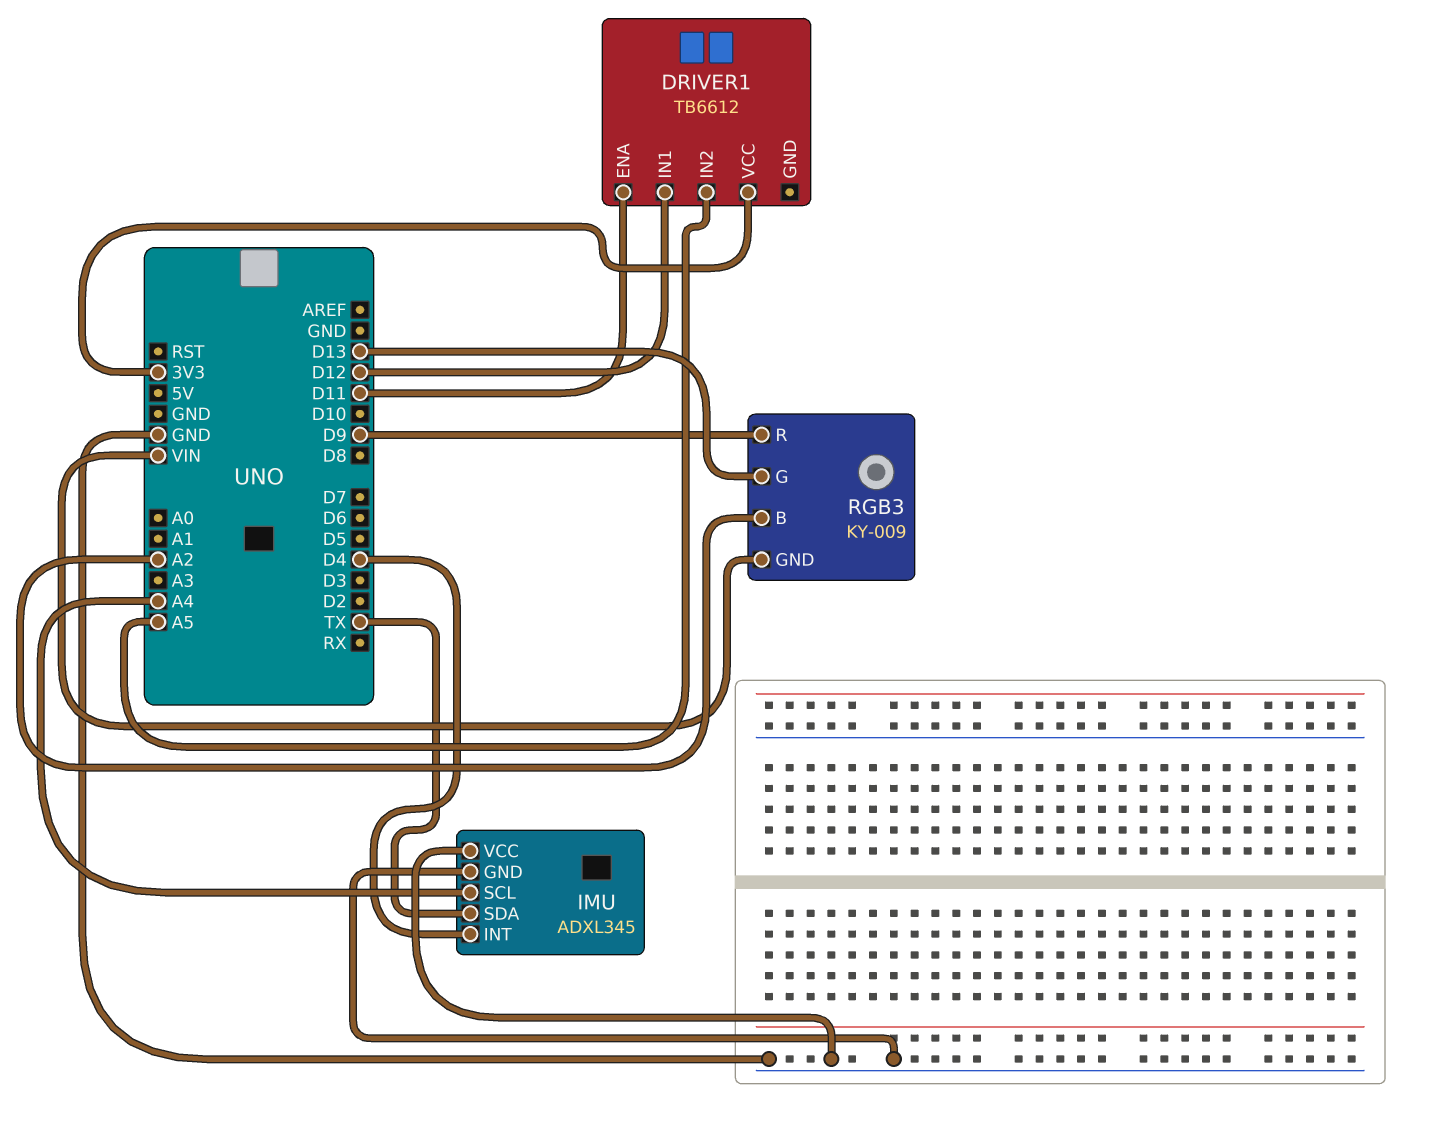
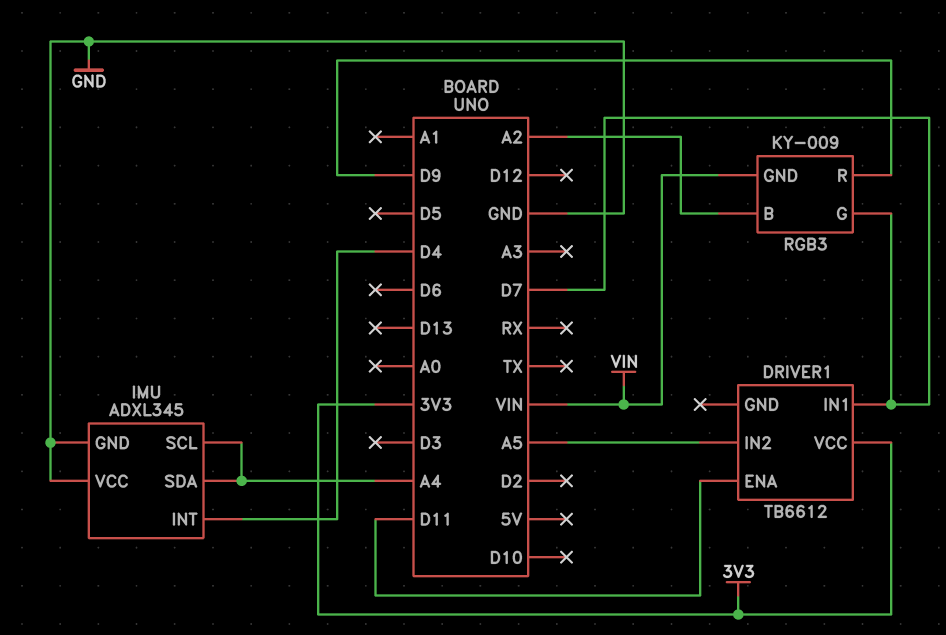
DRIVER1 pin IN1: D12 -> D7
IMU pin SDA: TX -> A4
RGB3 pin G: D13 -> D7

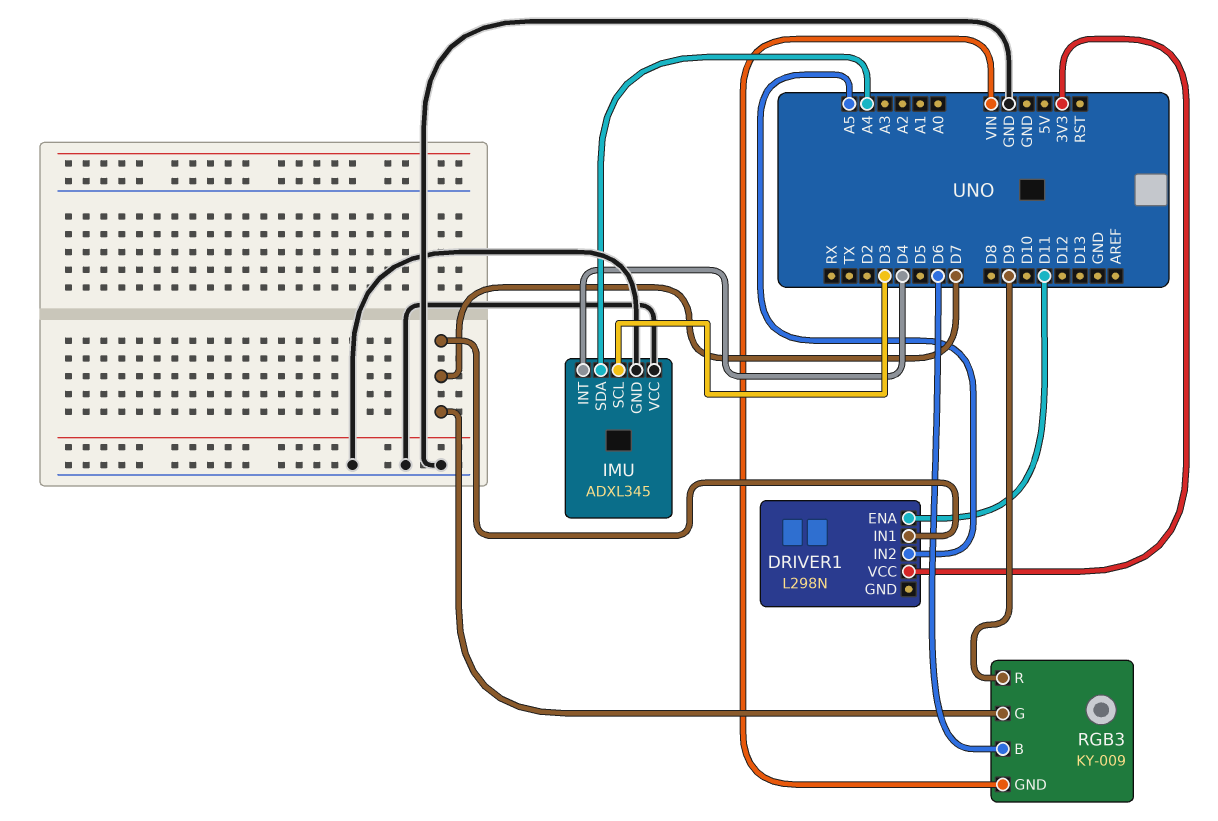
DRIVER1: TB6612 -> L298N
IMU pin SCL: A4 -> D3
RGB3 pin B: A2 -> D6

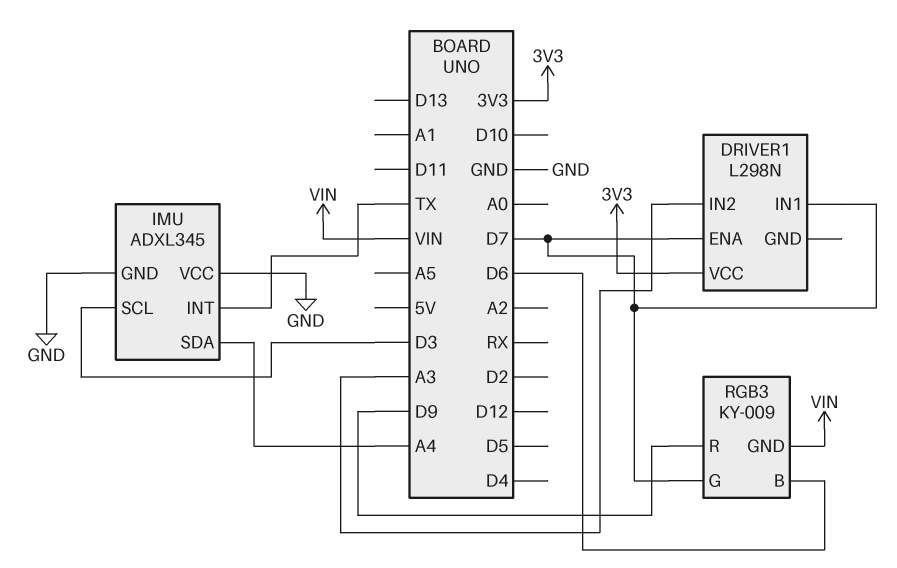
DRIVER1 pin ENA: D11 -> D7
DRIVER1 pin IN2: A5 -> A3
IMU pin INT: D4 -> TX

